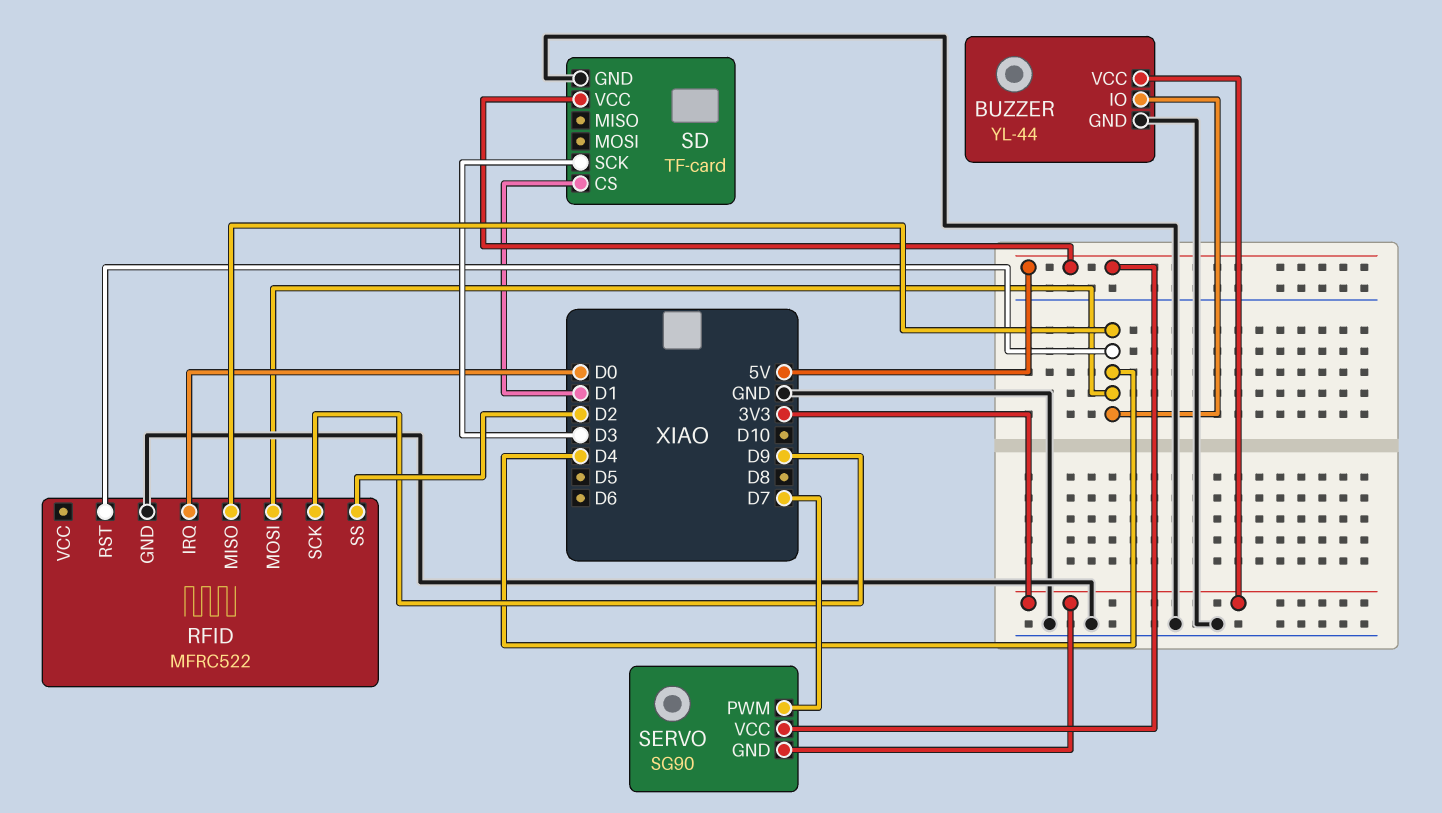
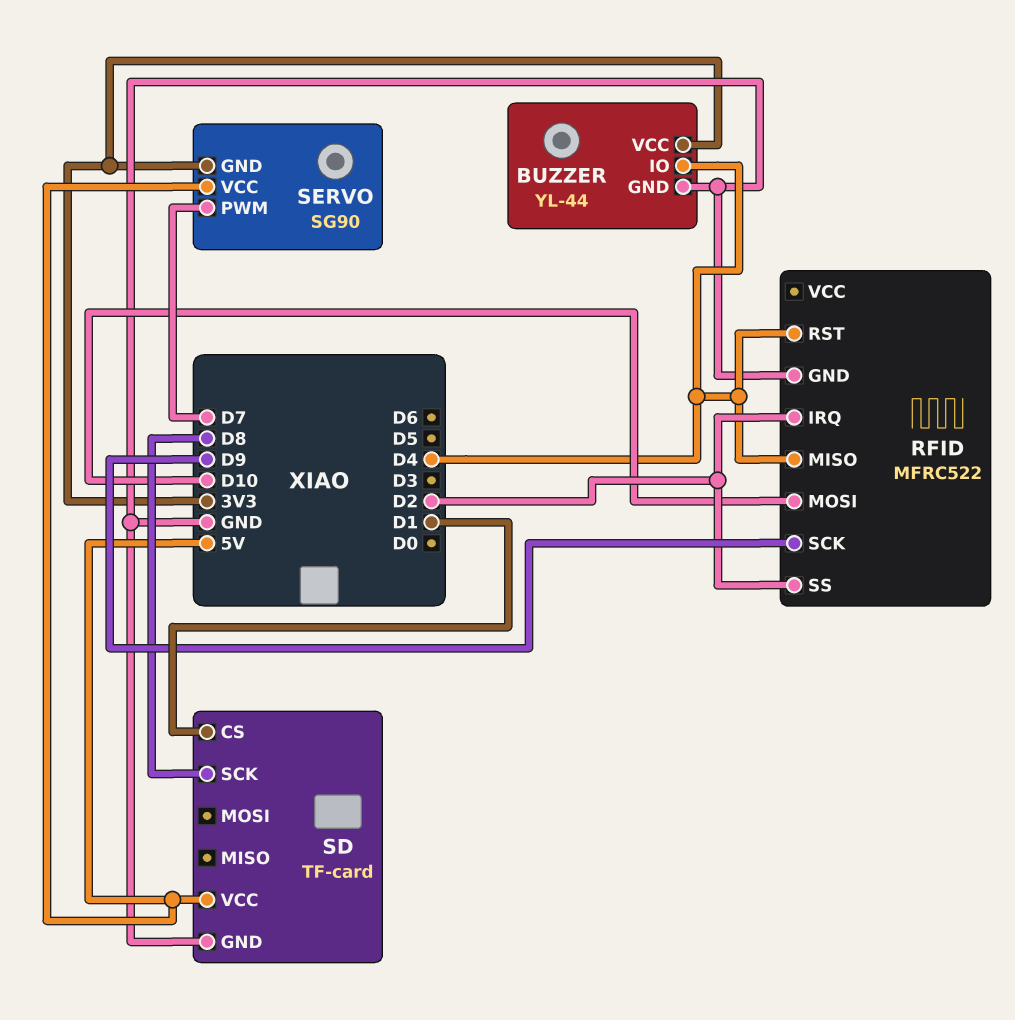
RFID pin IRQ: D0 -> D2
RFID pin MOSI: D4 -> D10
SD pin SCK: D3 -> D8

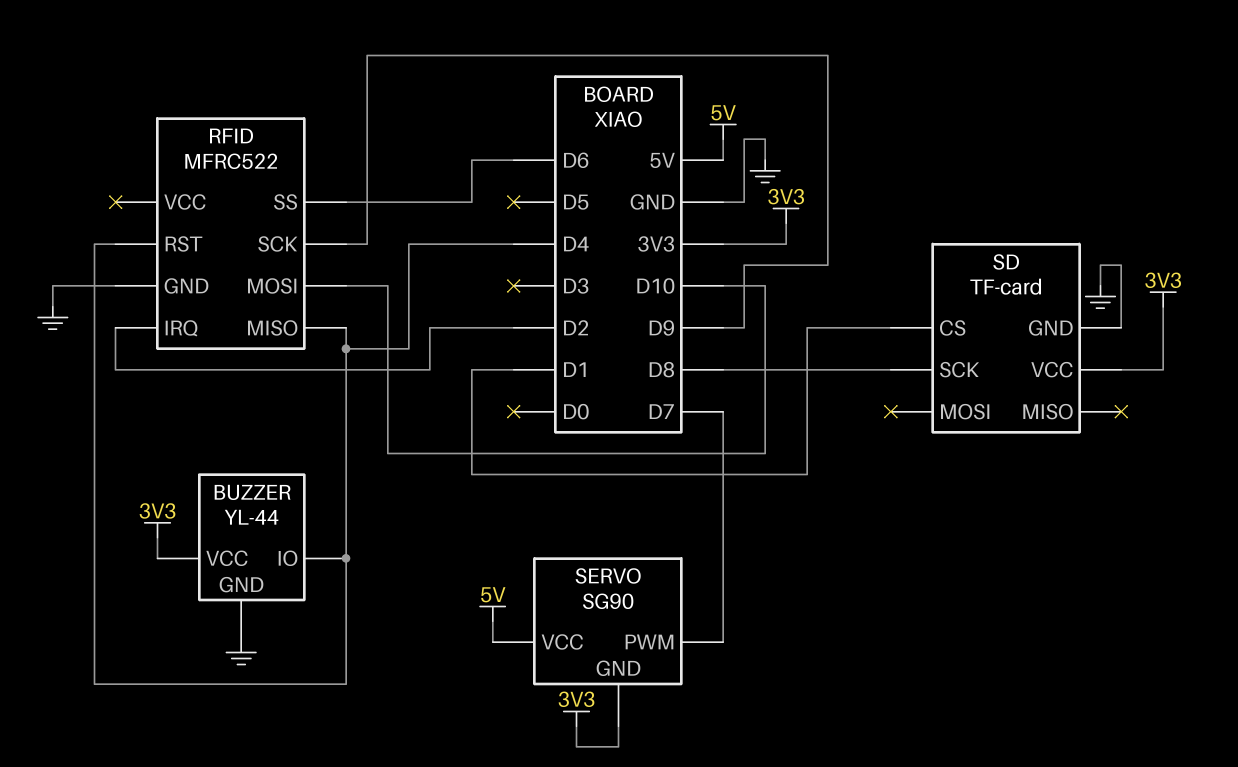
RFID pin SS: D2 -> D6
SD pin VCC: 5V -> 3V3

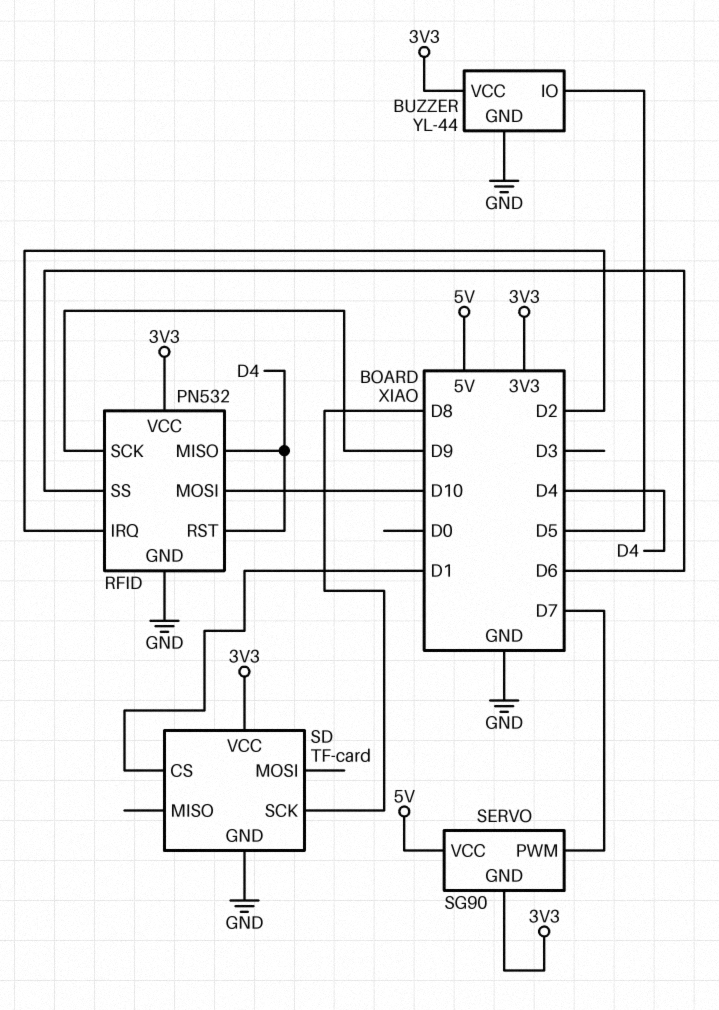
BUZZER pin IO: D4 -> D5
RFID: MFRC522 -> PN532
RFID pin VCC: none -> 3V3

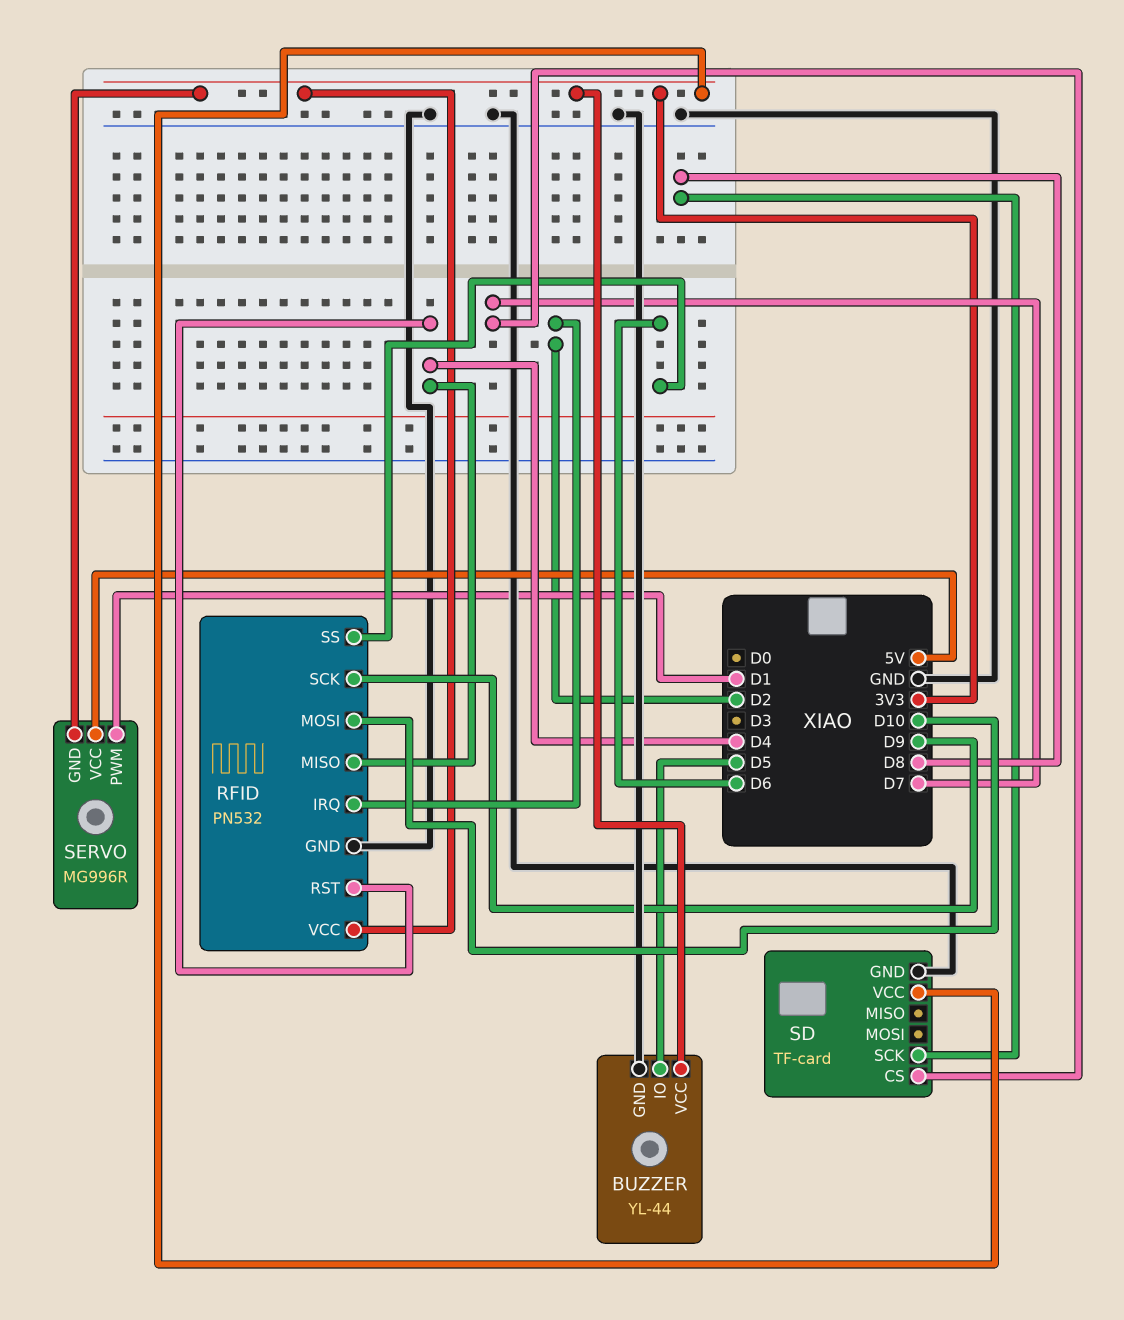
SD pin CS: D1 -> D7
SERVO: SG90 -> MG996R
SERVO pin PWM: D7 -> D1

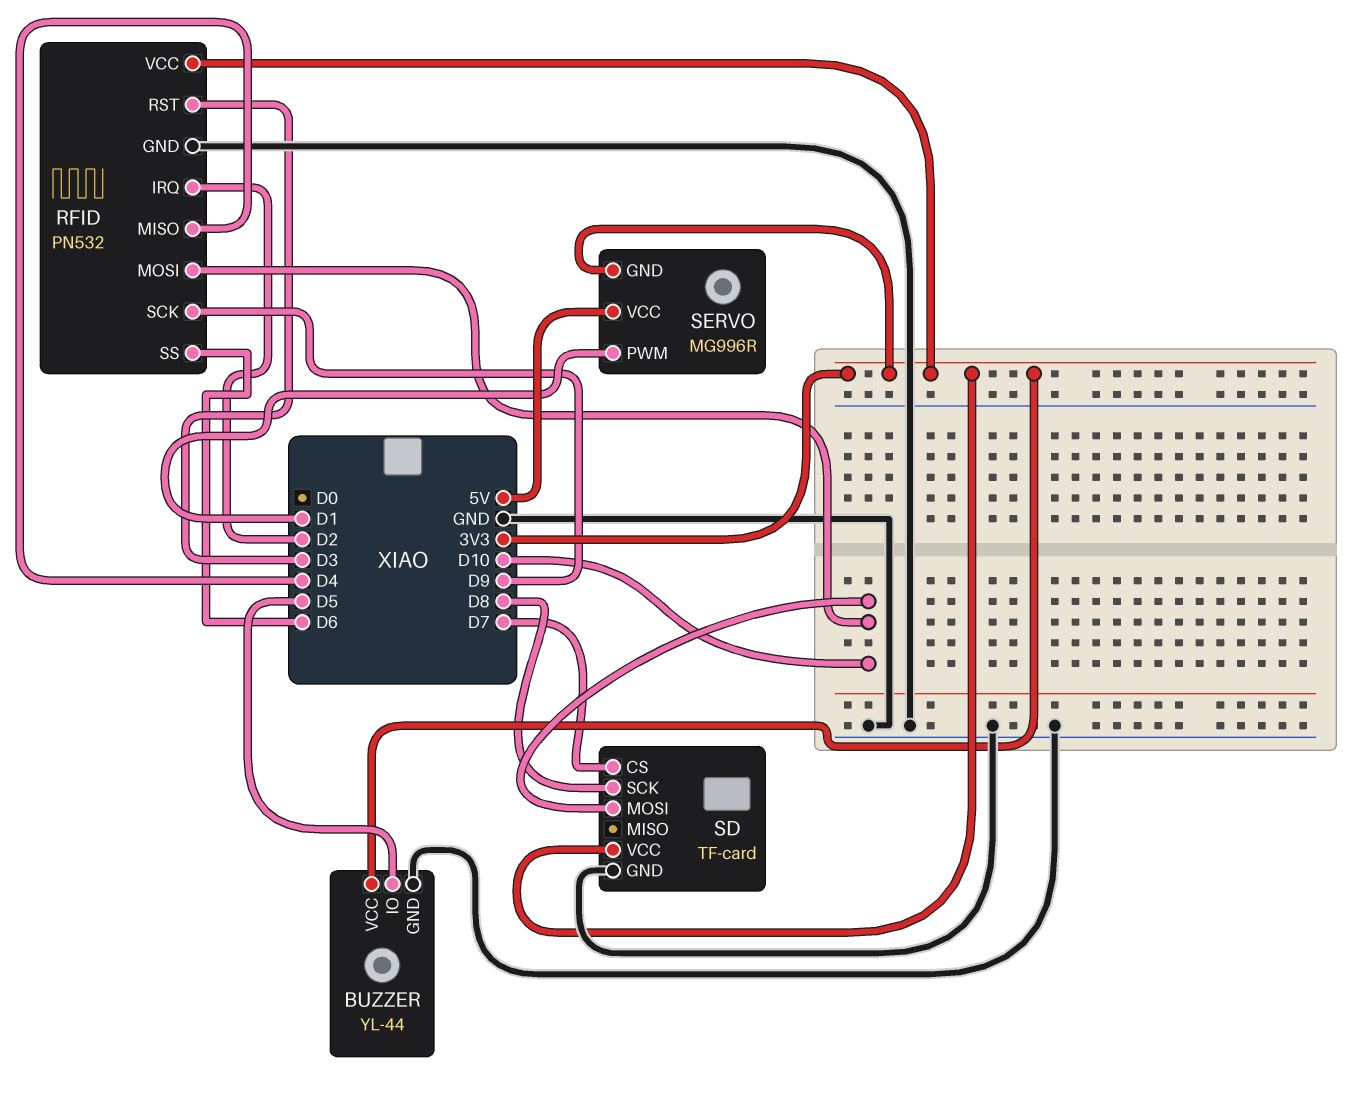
RFID pin RST: D4 -> D3
SD pin MOSI: none -> D10

